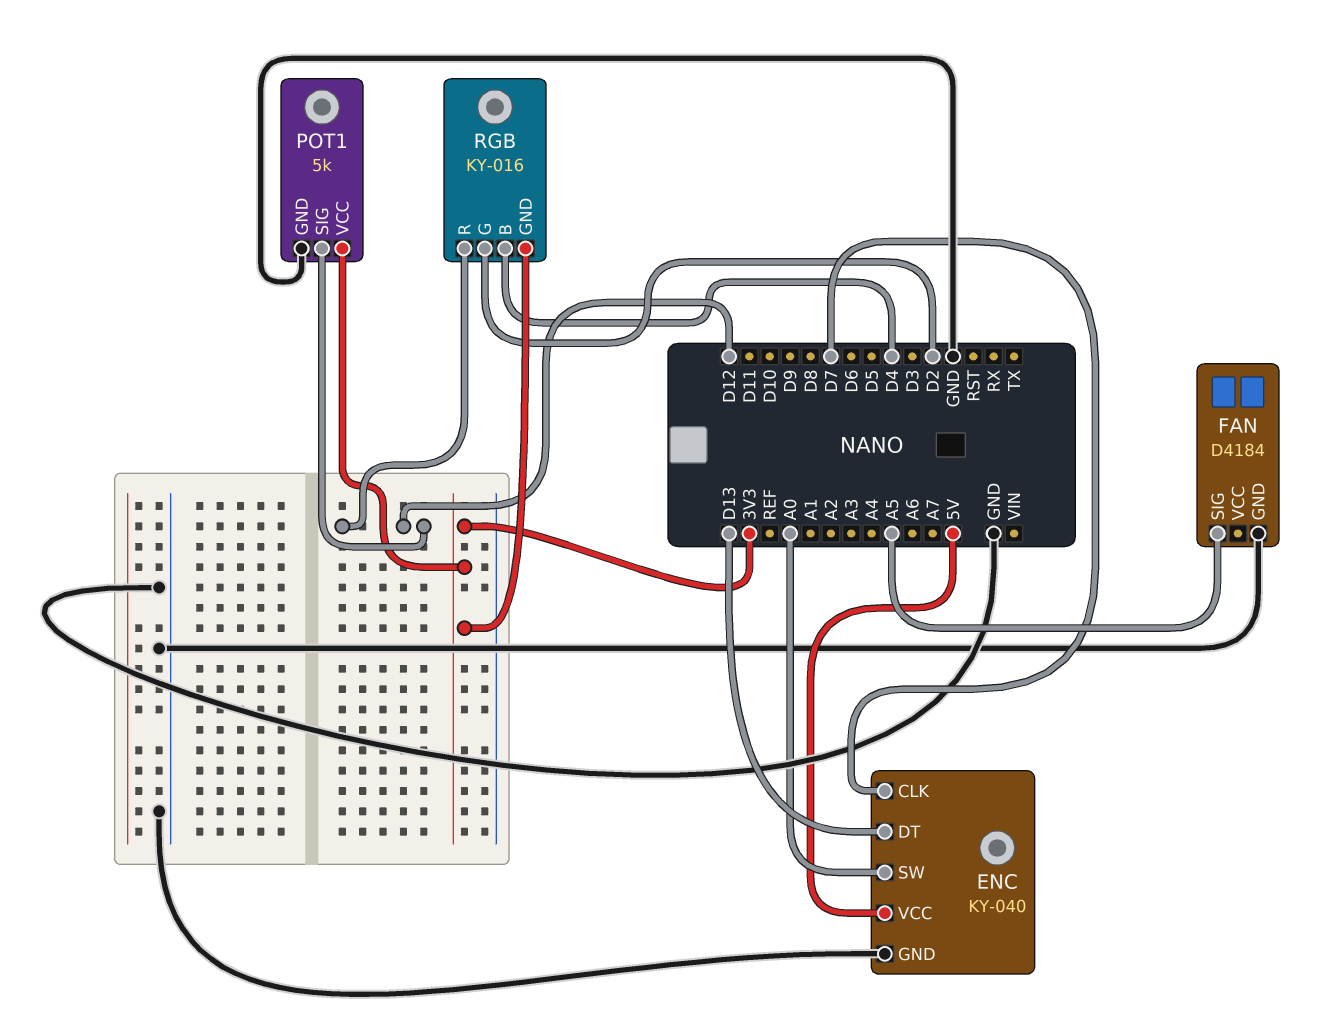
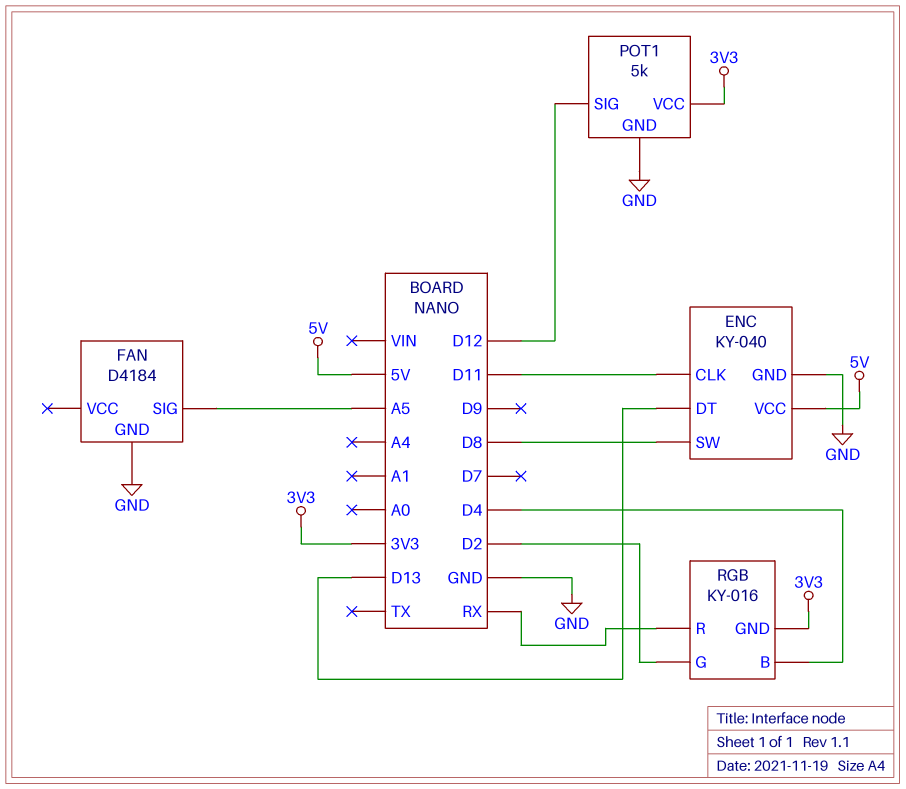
ENC pin CLK: D7 -> D11
ENC pin SW: A0 -> D8
RGB pin R: D12 -> RX

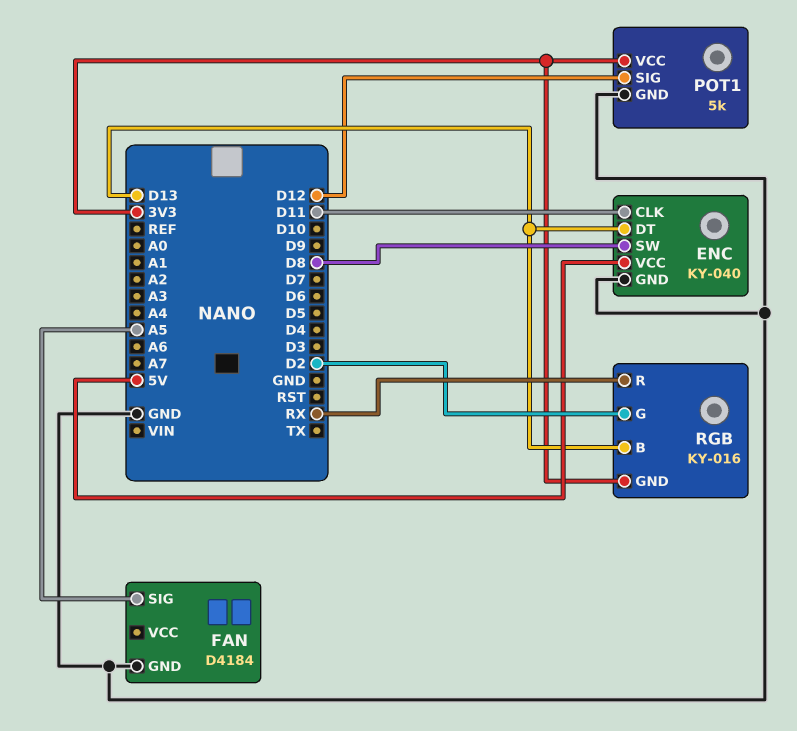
RGB pin B: D4 -> D13

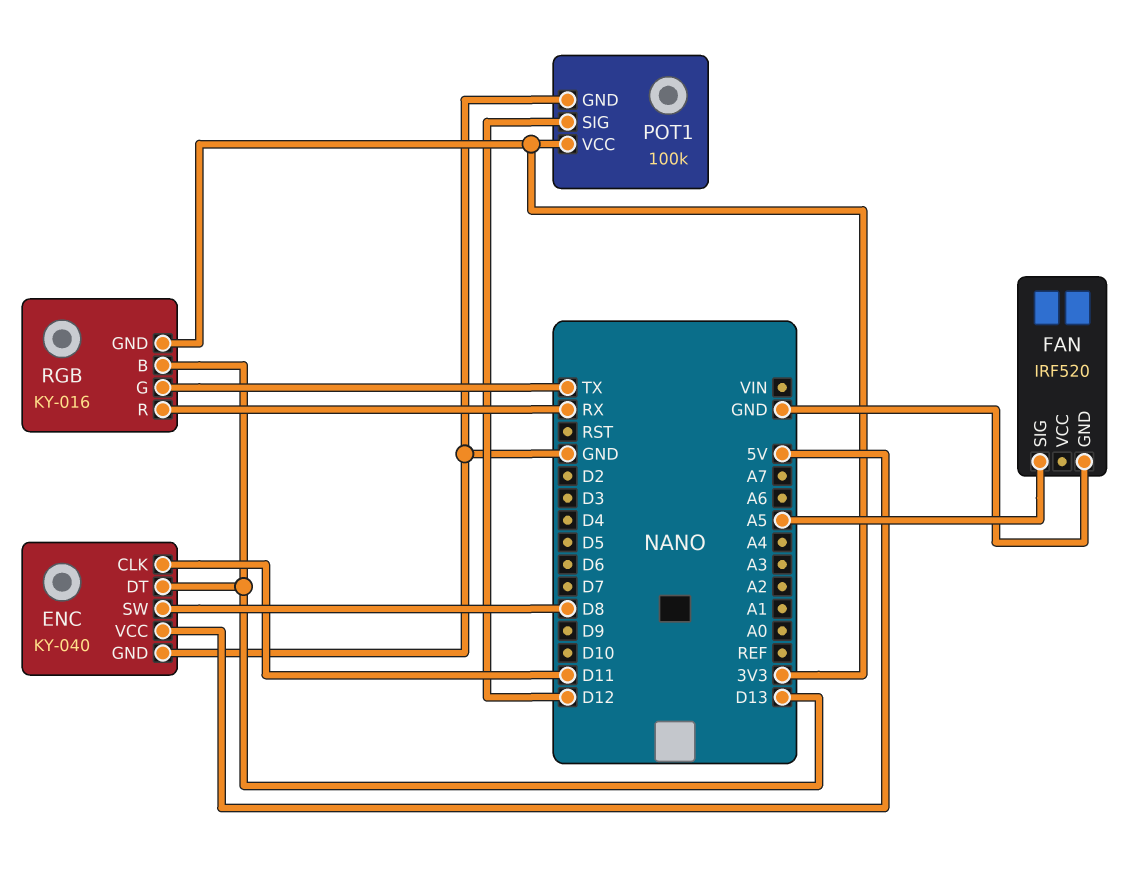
FAN: D4184 -> IRF520
POT1: 5k -> 100k
RGB pin G: D2 -> TX

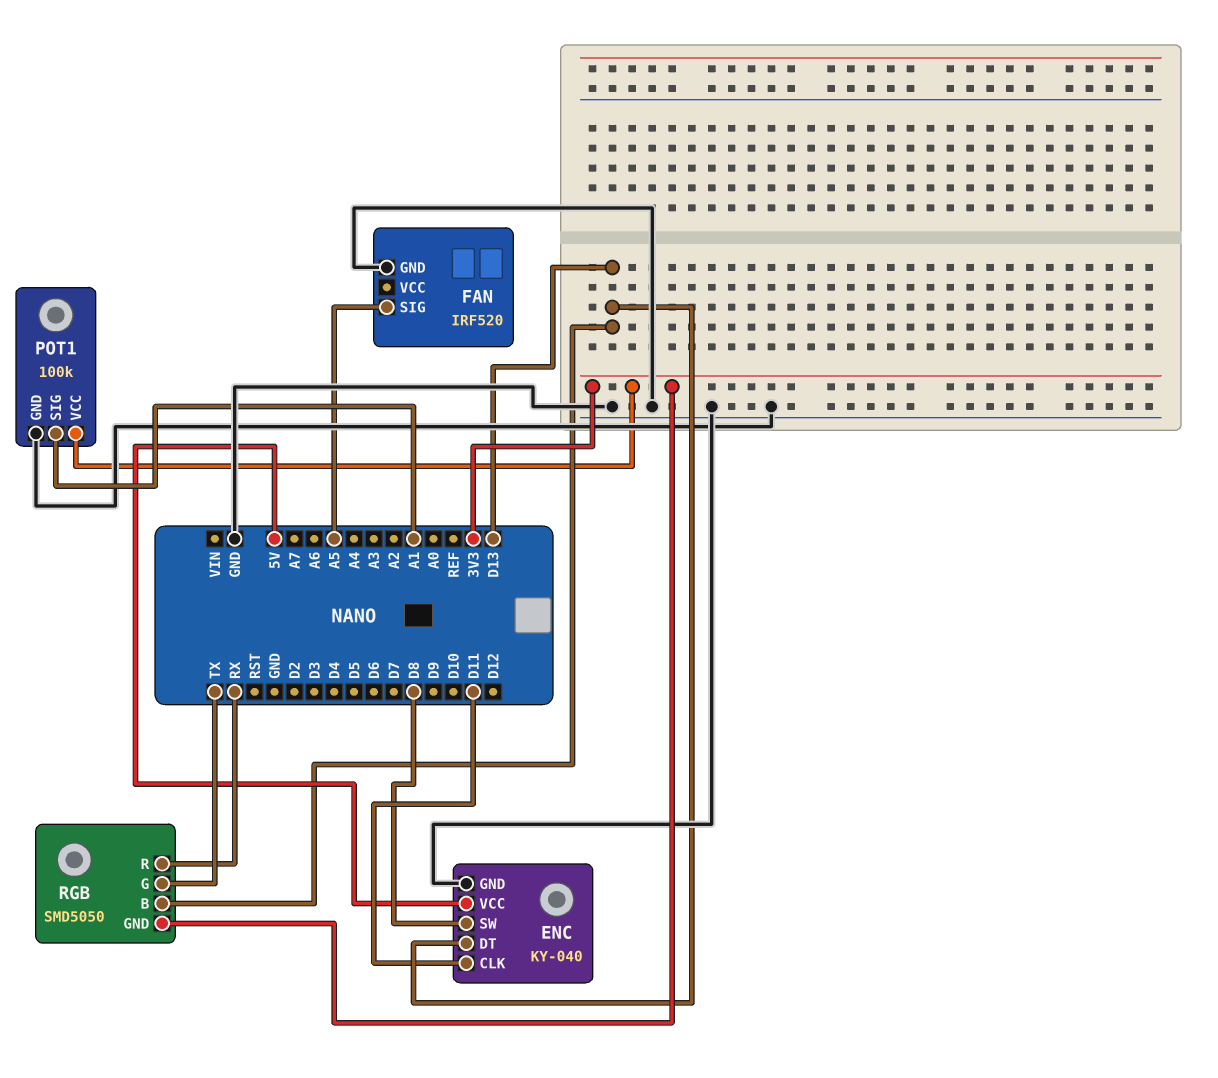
POT1 pin SIG: D12 -> A1
RGB: KY-016 -> SMD5050

